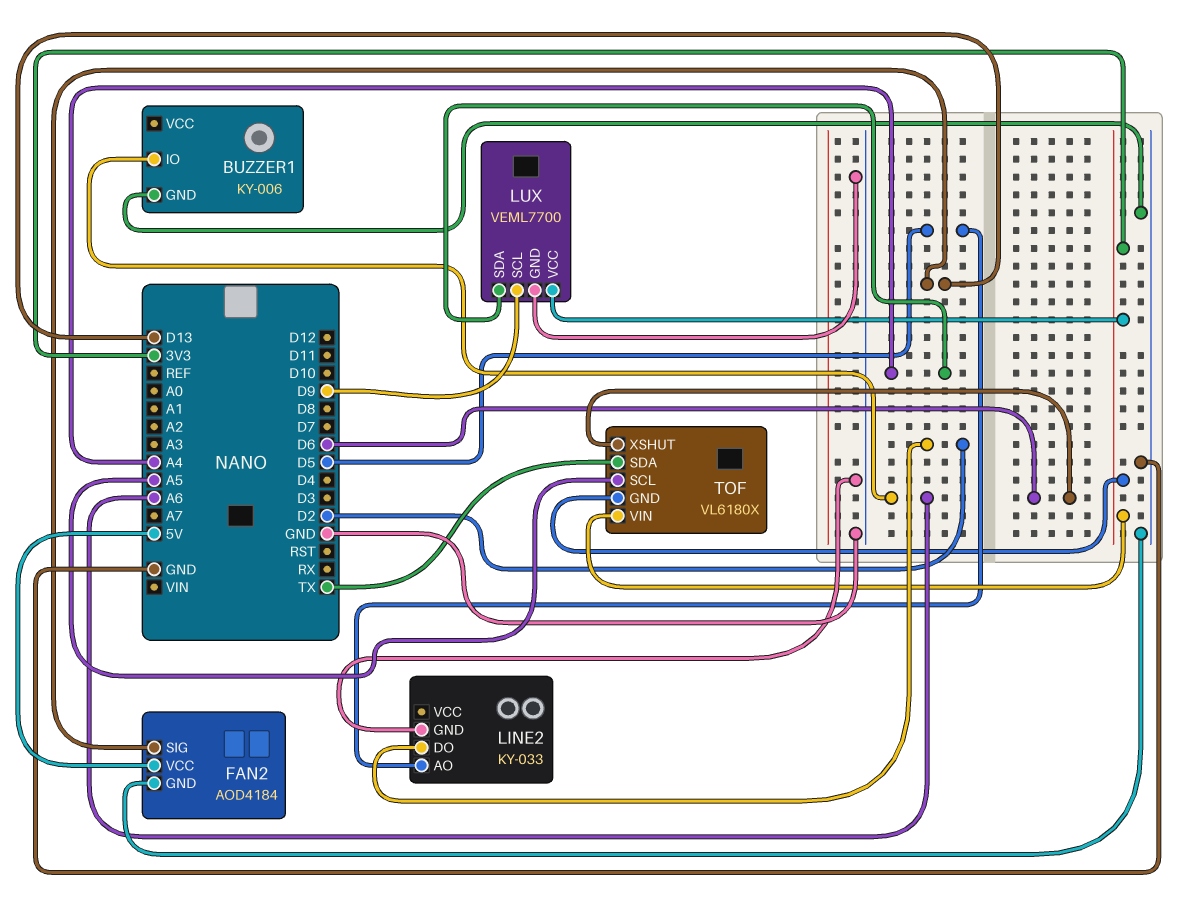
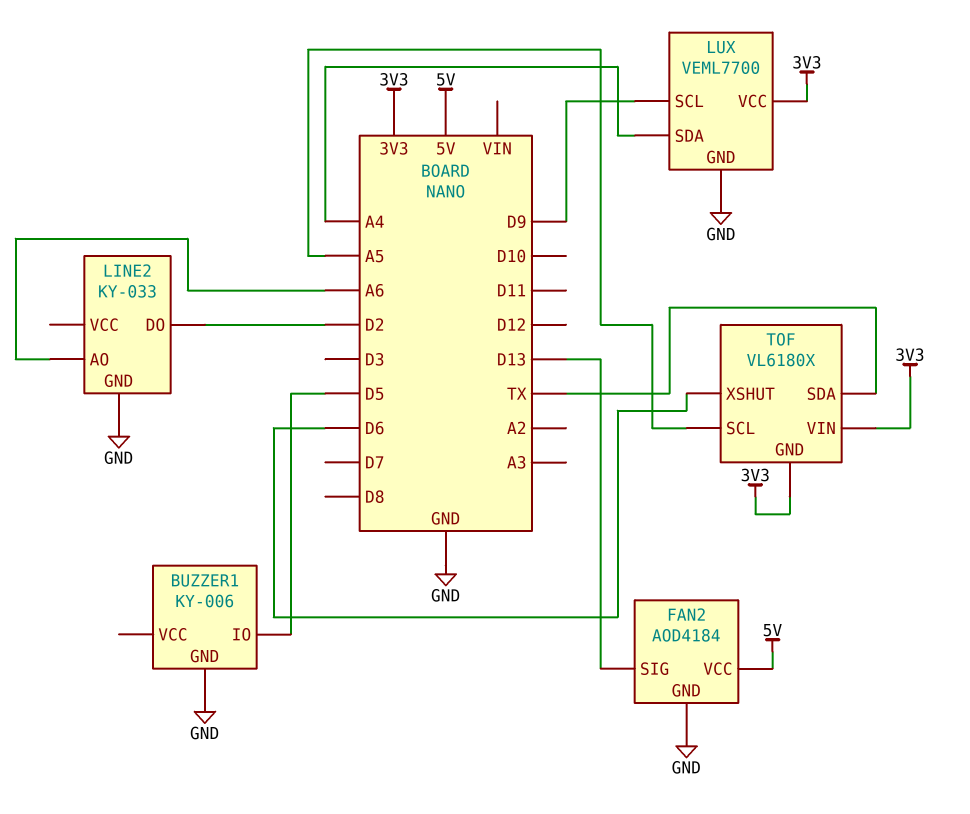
BUZZER1 pin IO: A6 -> D5
LINE2 pin AO: D5 -> A6

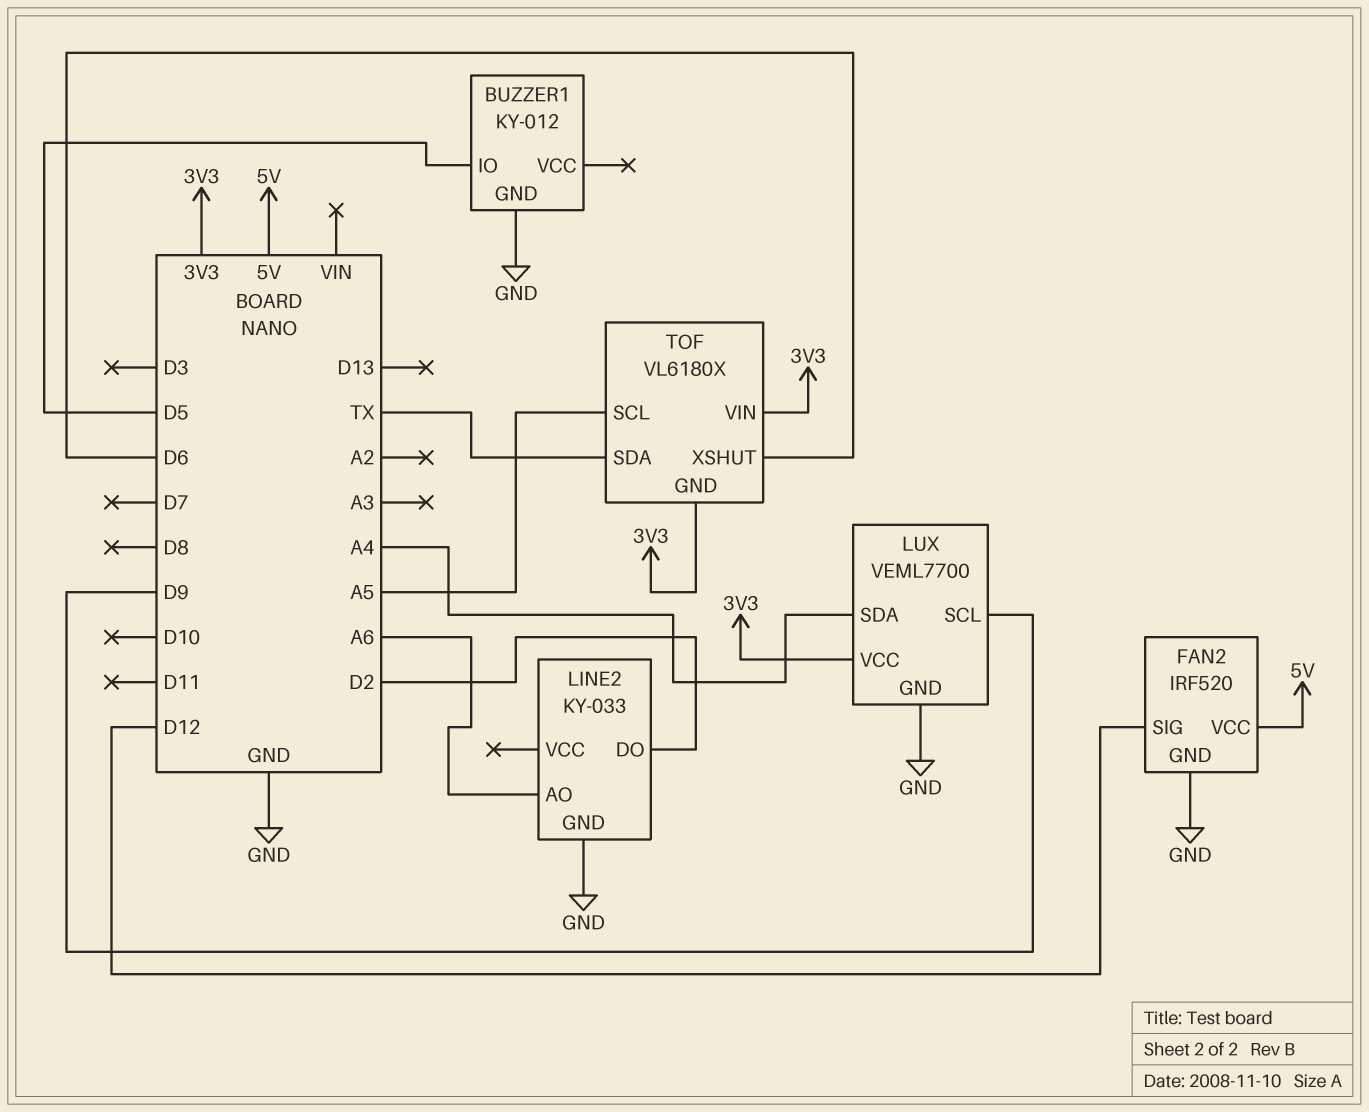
BUZZER1: KY-006 -> KY-012
FAN2: AOD4184 -> IRF520
FAN2 pin SIG: D13 -> D12

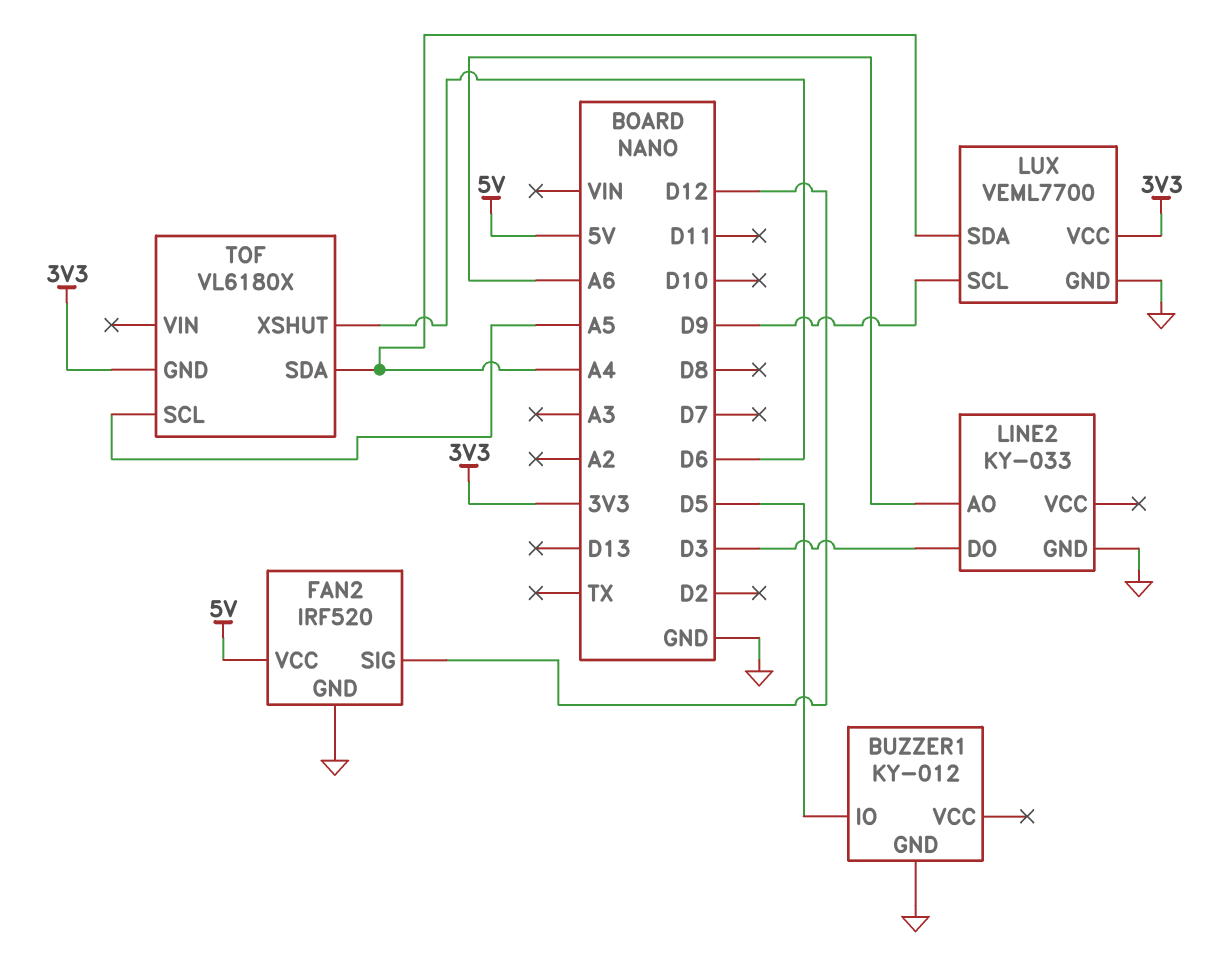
LINE2 pin DO: D2 -> D3
TOF pin SDA: TX -> A4
TOF pin VIN: 3V3 -> none

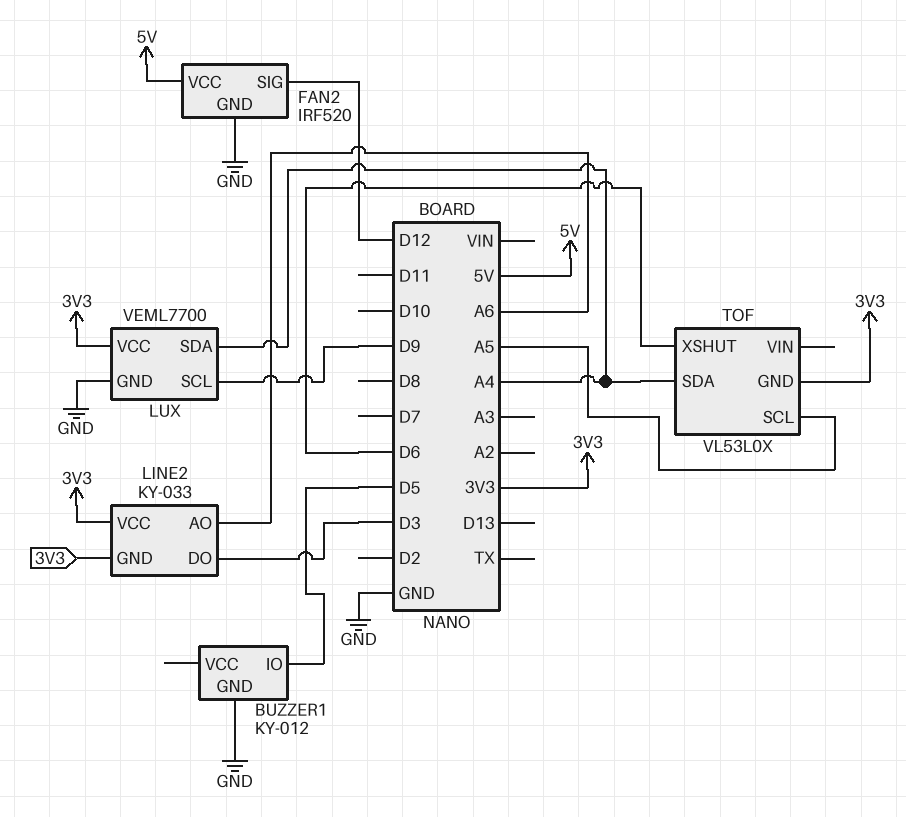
LINE2 pin GND: GND -> 3V3
LINE2 pin VCC: none -> 3V3
TOF: VL6180X -> VL53L0X

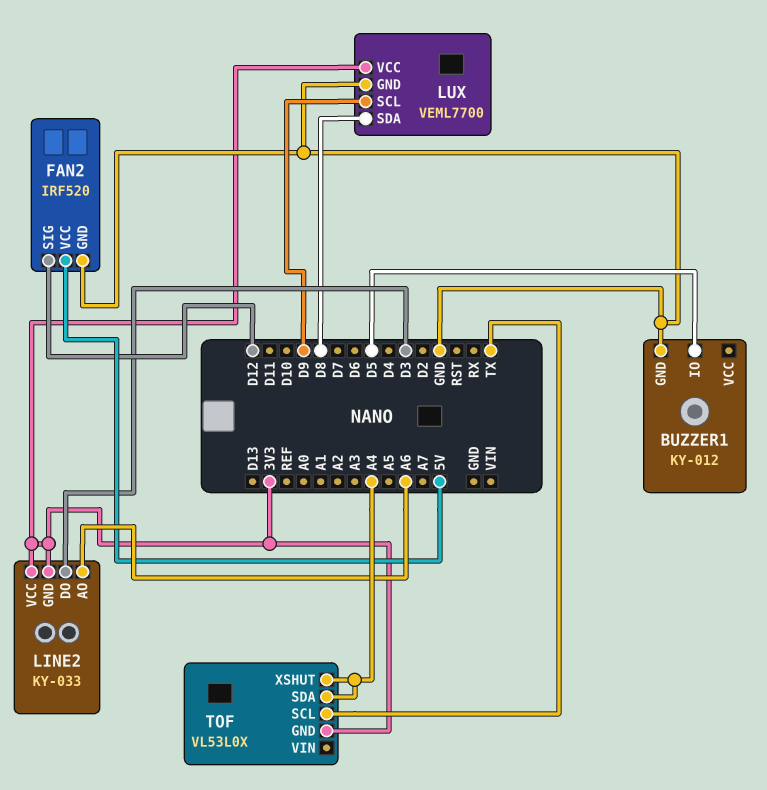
LUX pin SDA: A4 -> D8
TOF pin SCL: A5 -> TX
TOF pin XSHUT: D6 -> A4

